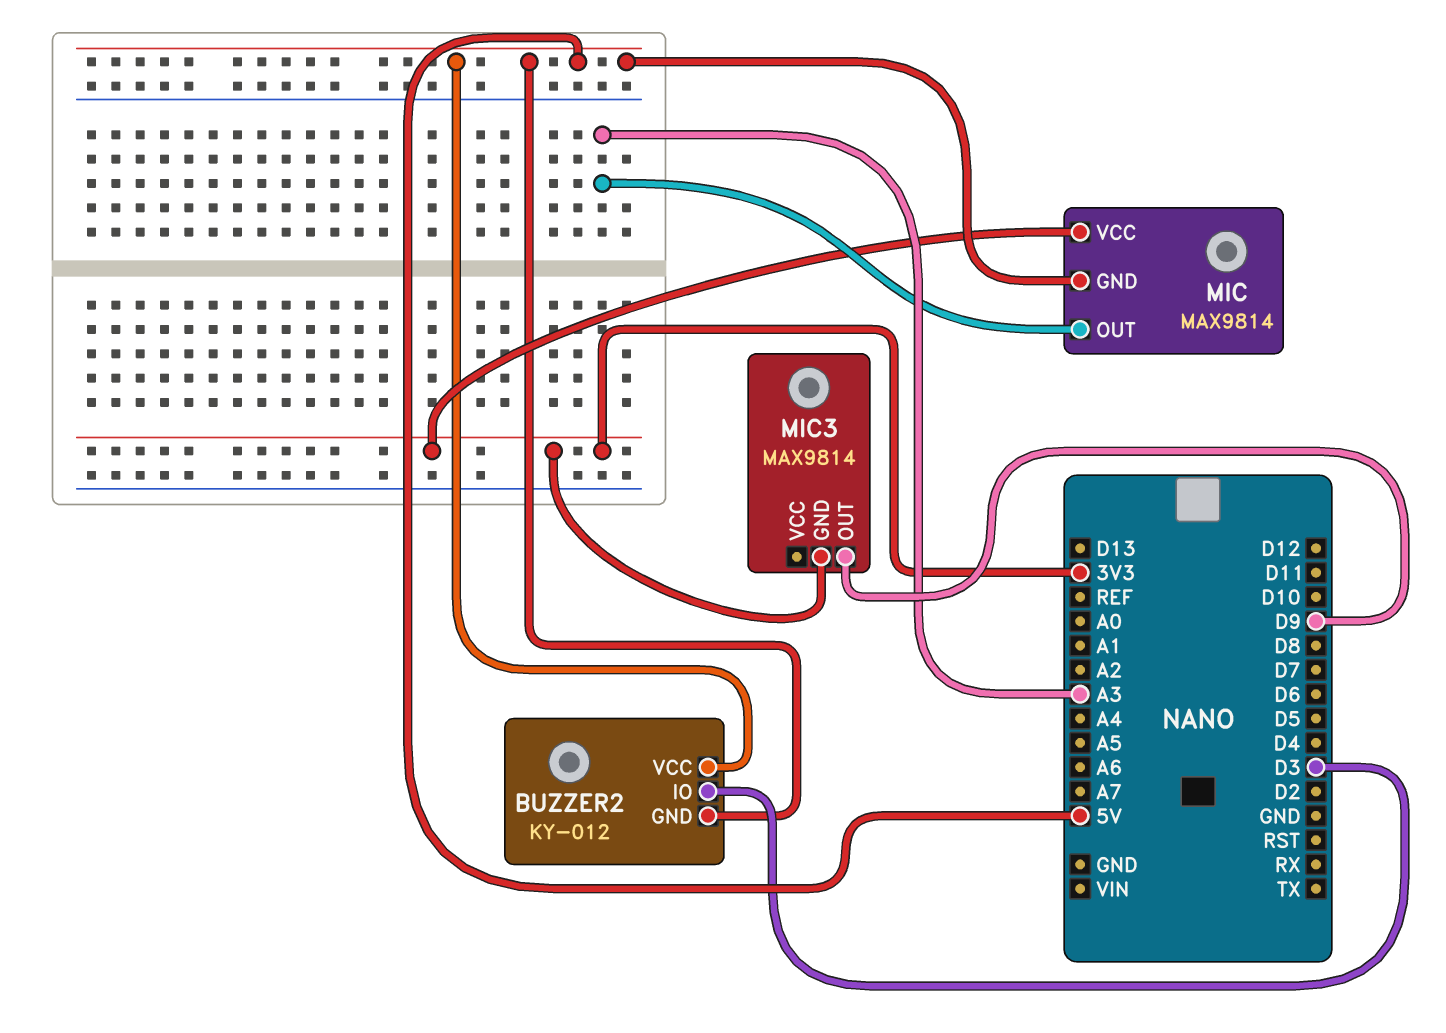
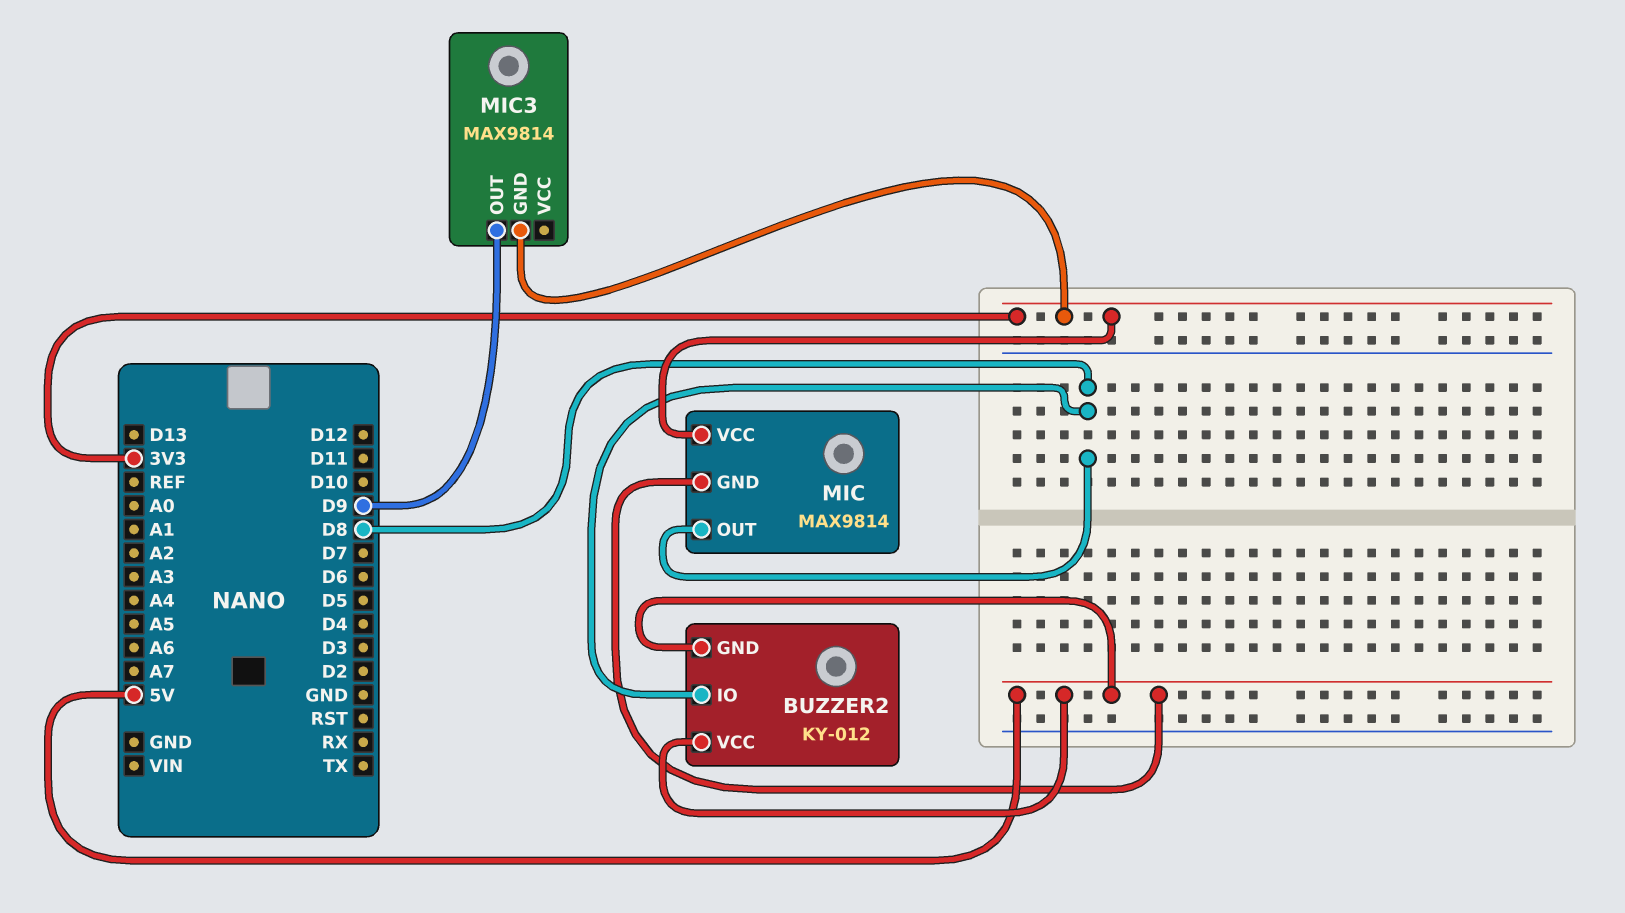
BUZZER2 pin IO: D3 -> D8
MIC pin OUT: A3 -> D8

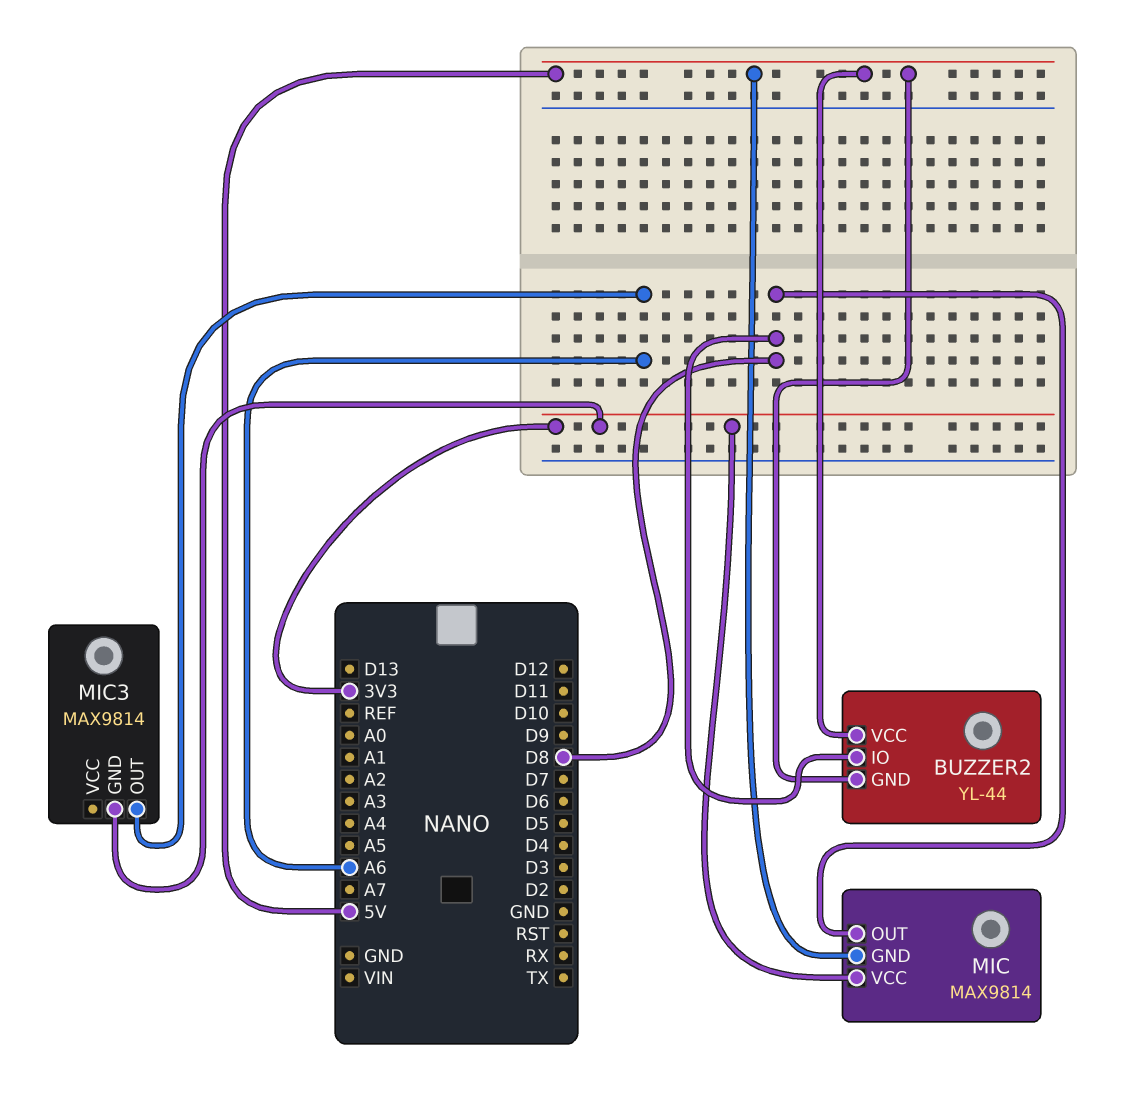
BUZZER2: KY-012 -> YL-44
MIC3 pin OUT: D9 -> A6

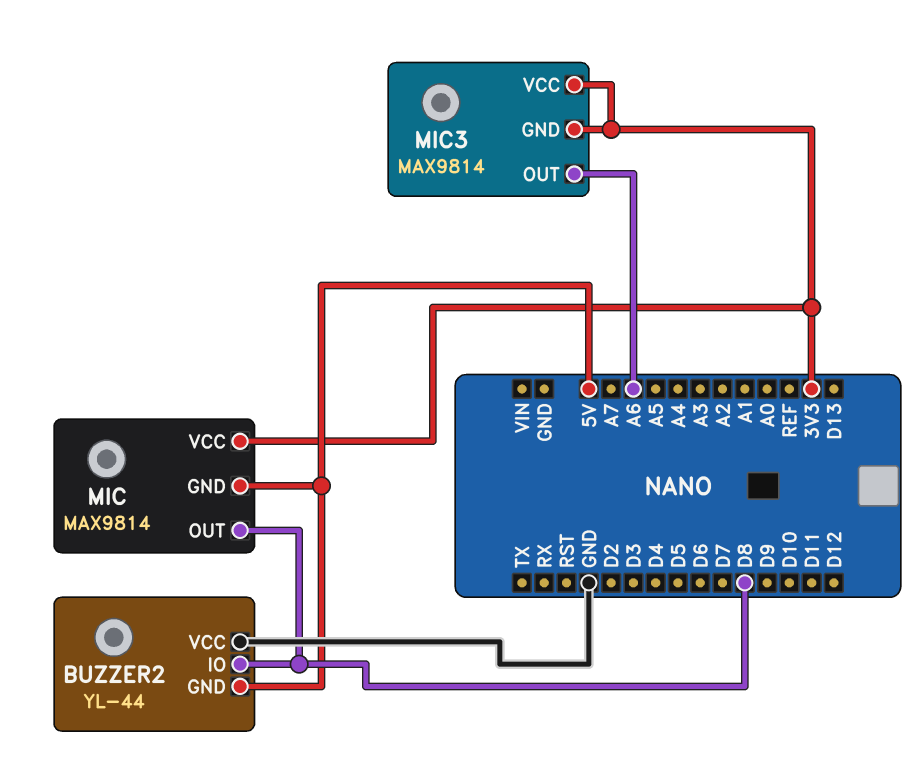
BUZZER2 pin VCC: 5V -> GND
MIC3 pin VCC: none -> 3V3

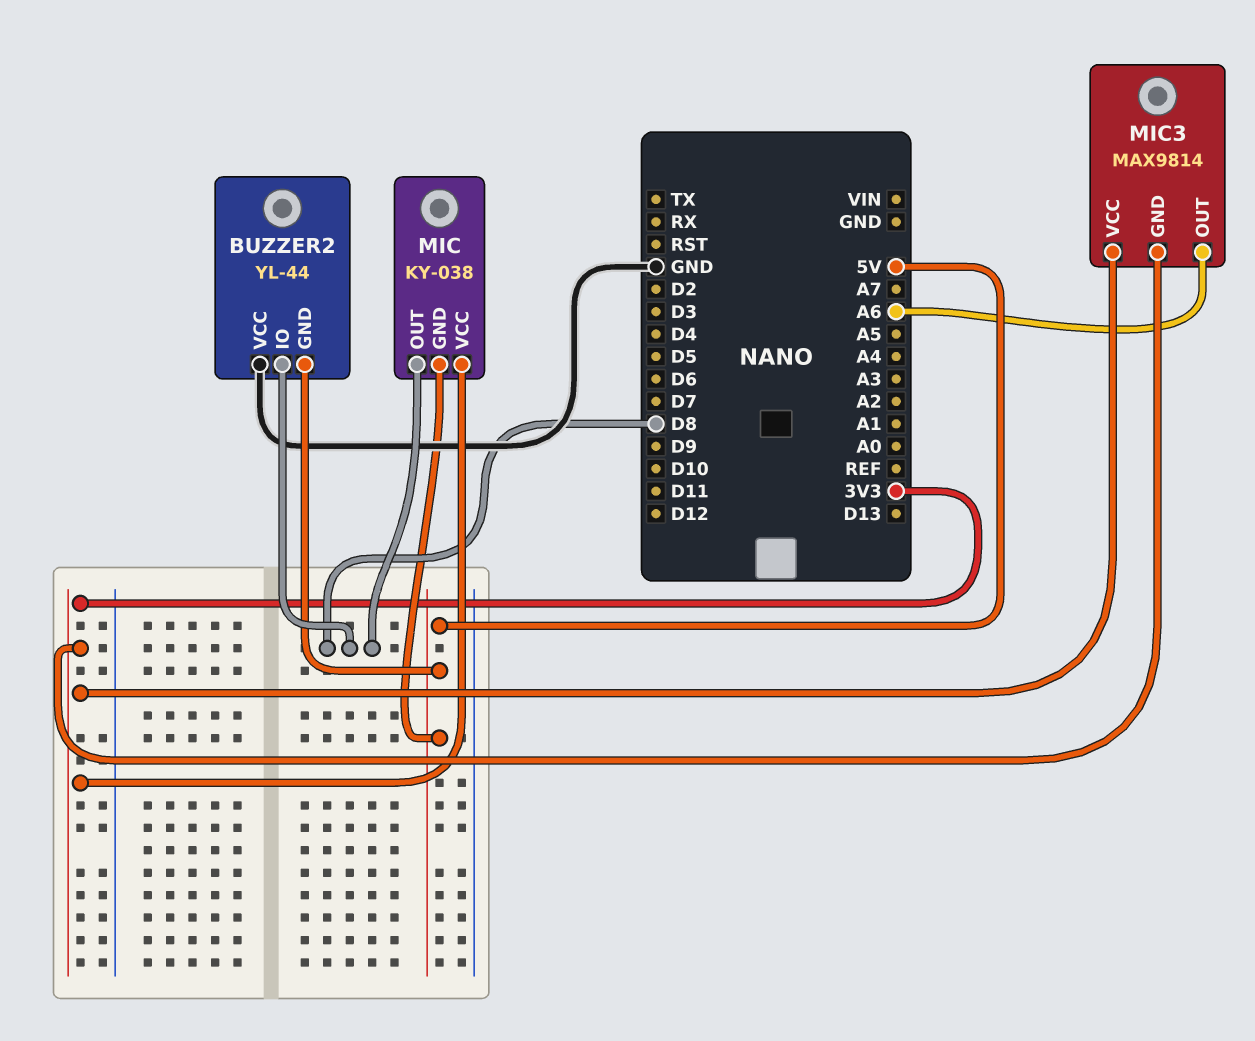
MIC: MAX9814 -> KY-038

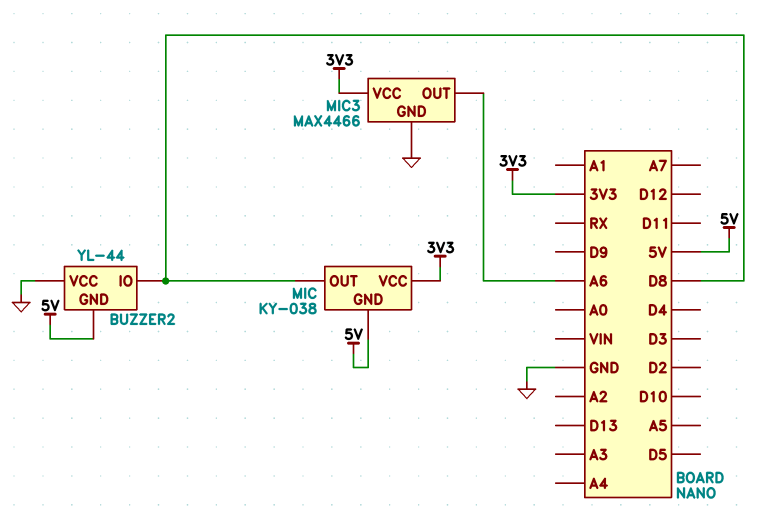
MIC3: MAX9814 -> MAX4466
MIC3 pin GND: 3V3 -> GND

